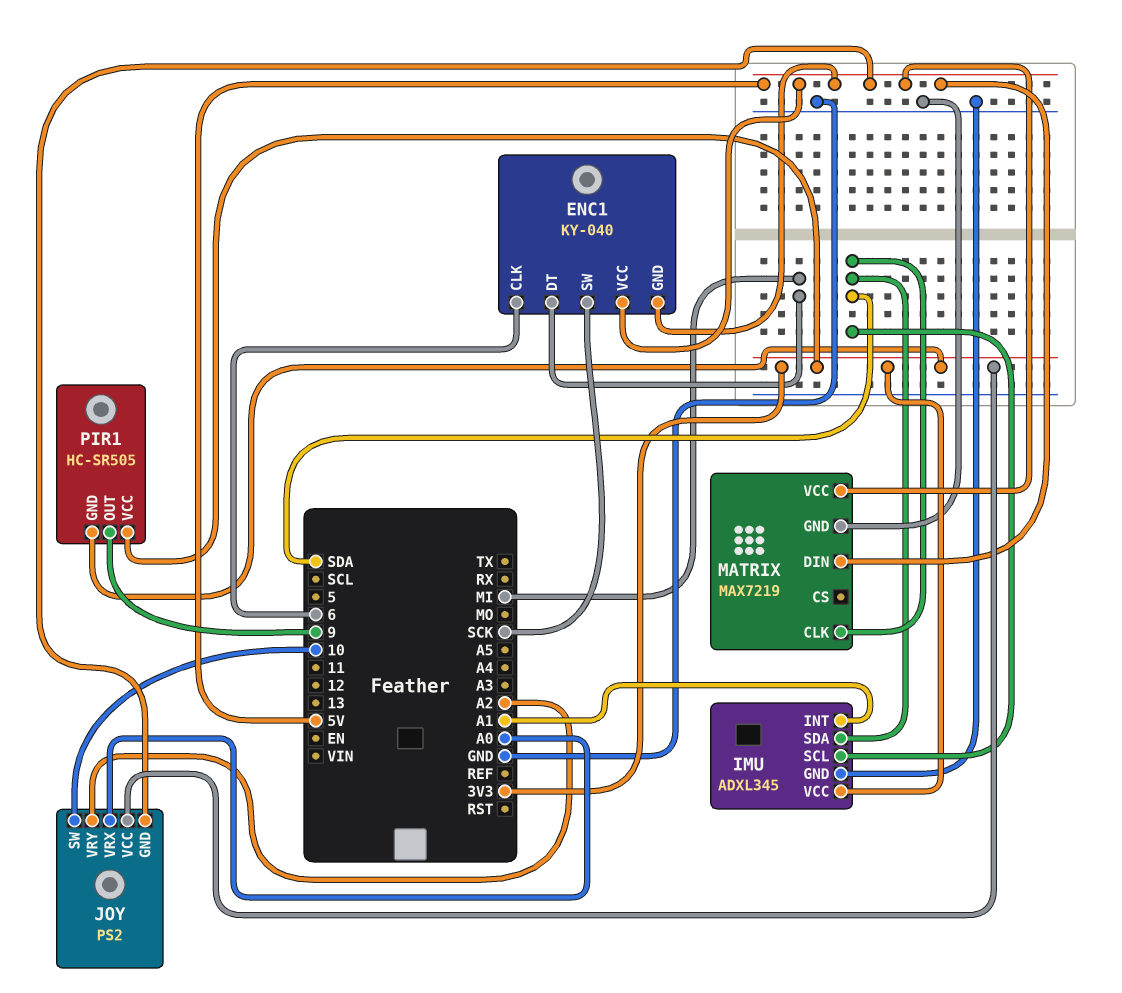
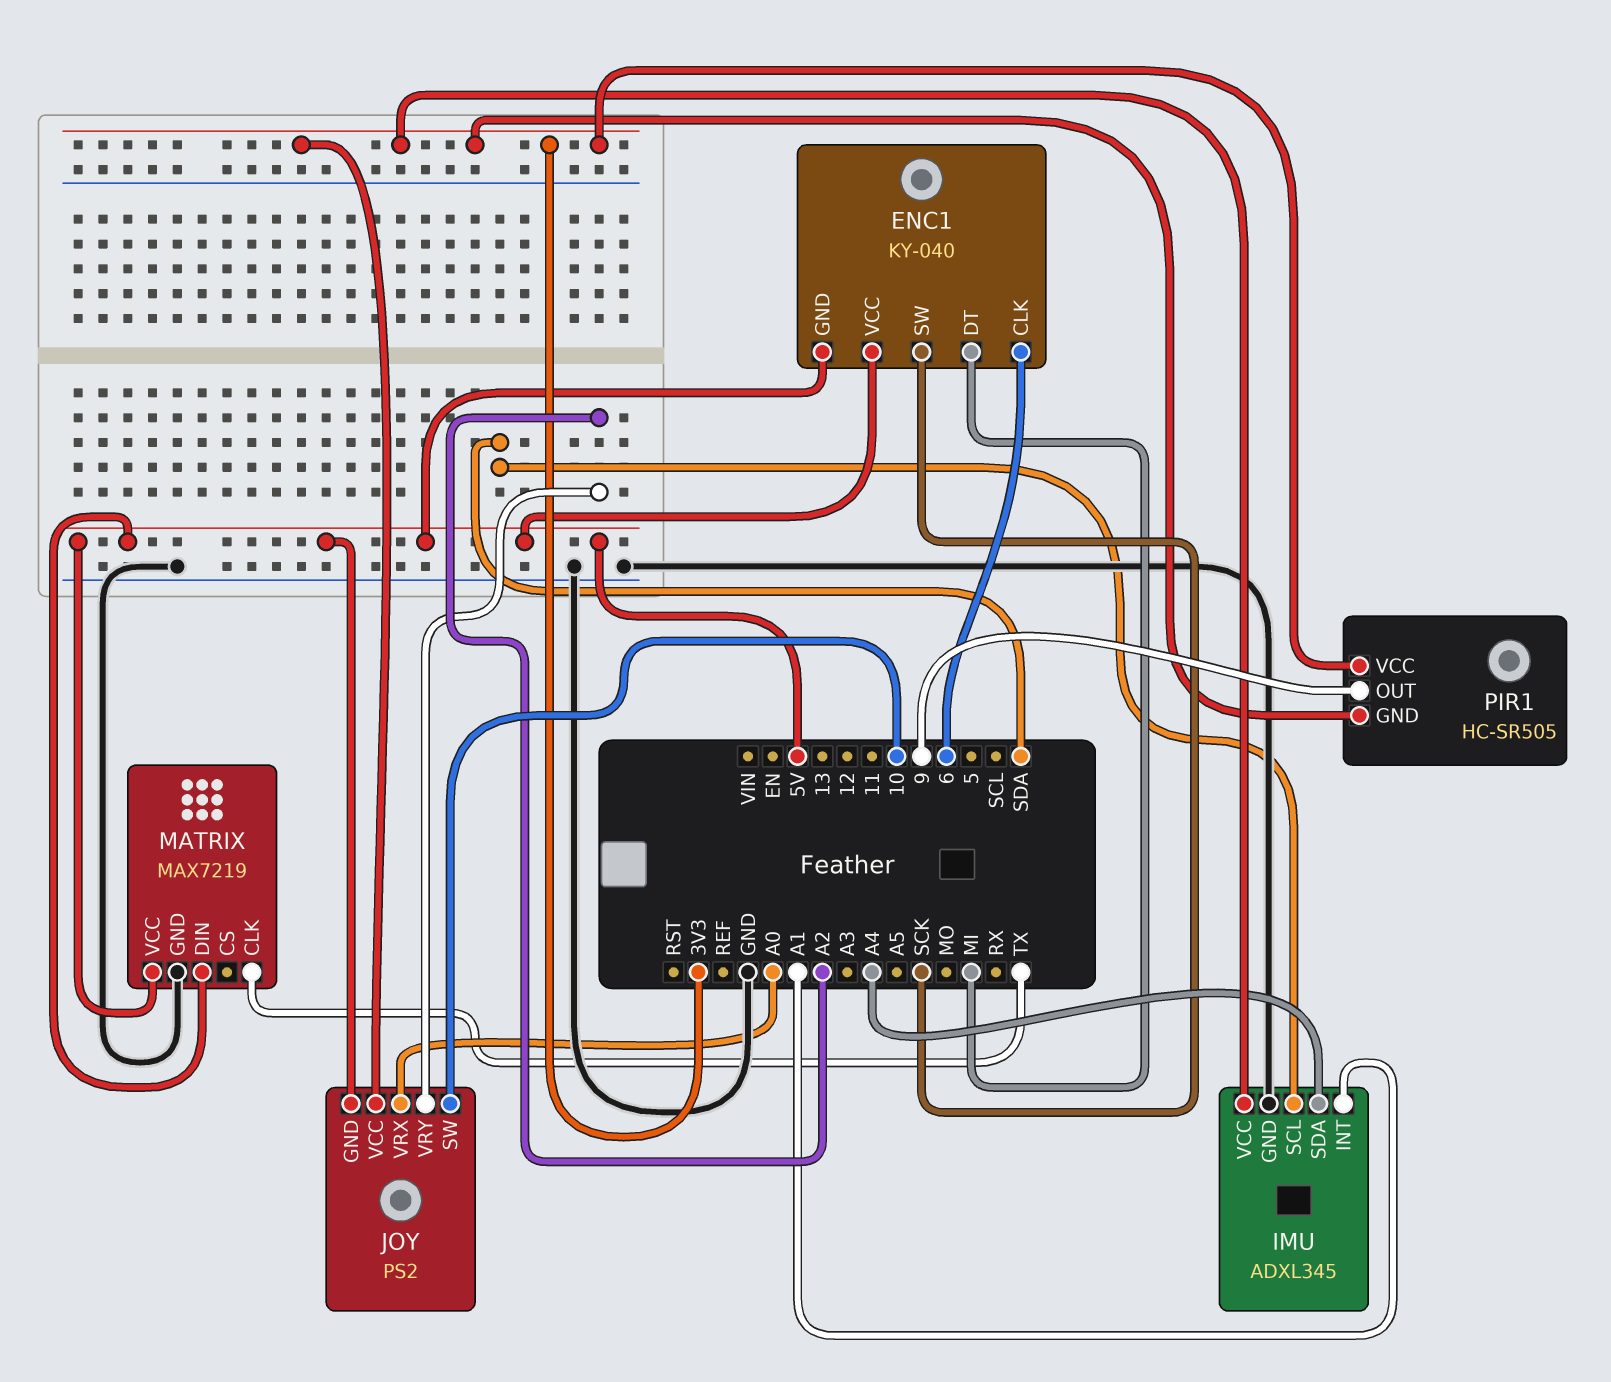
IMU pin SDA: SDA -> A4
MATRIX pin CLK: SDA -> TX

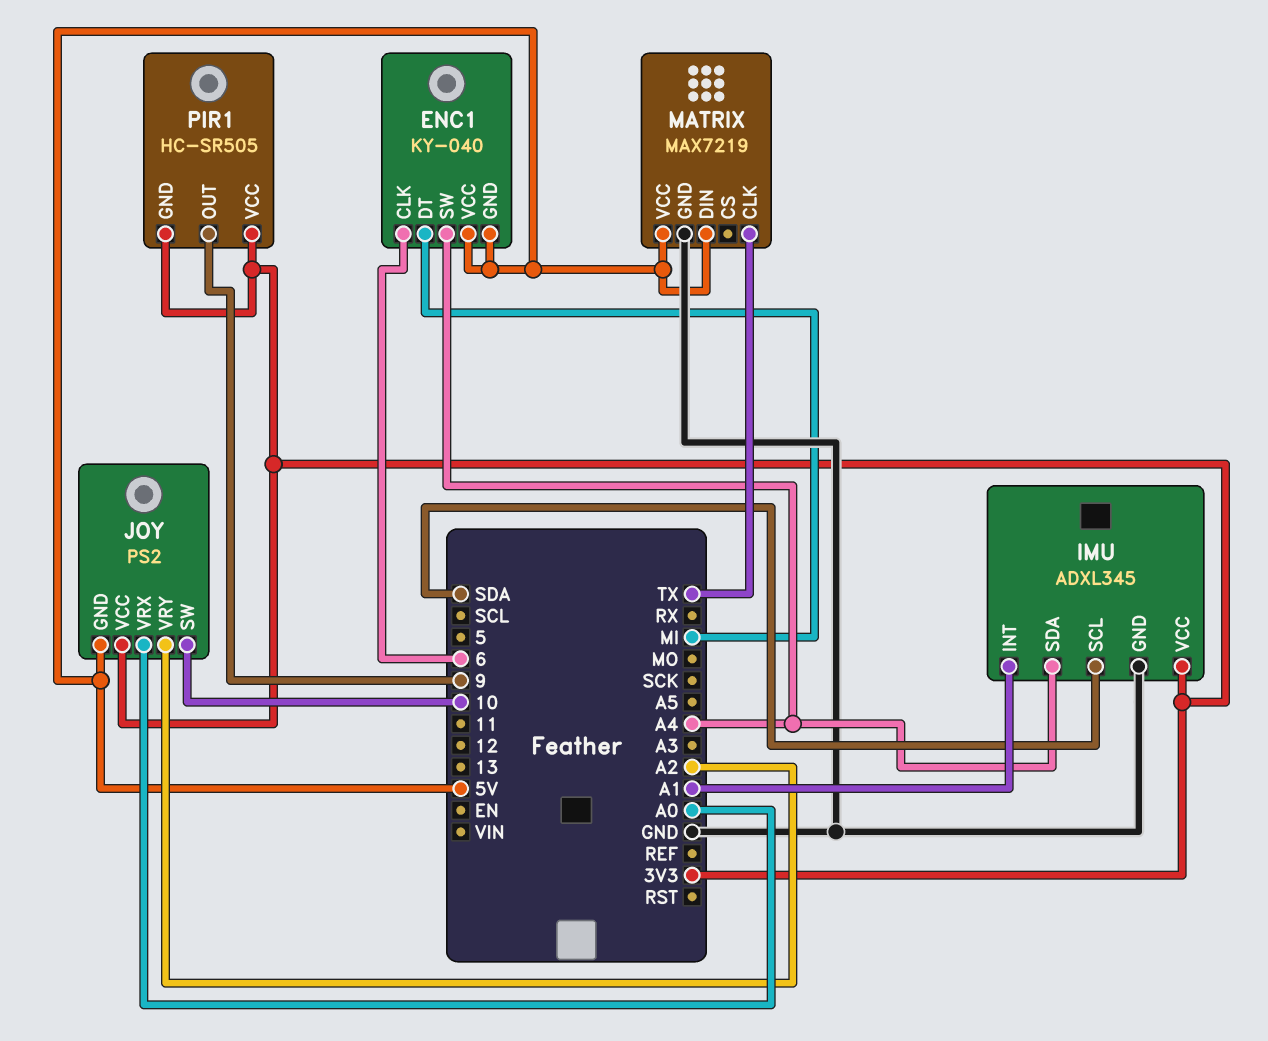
ENC1 pin SW: SCK -> A4

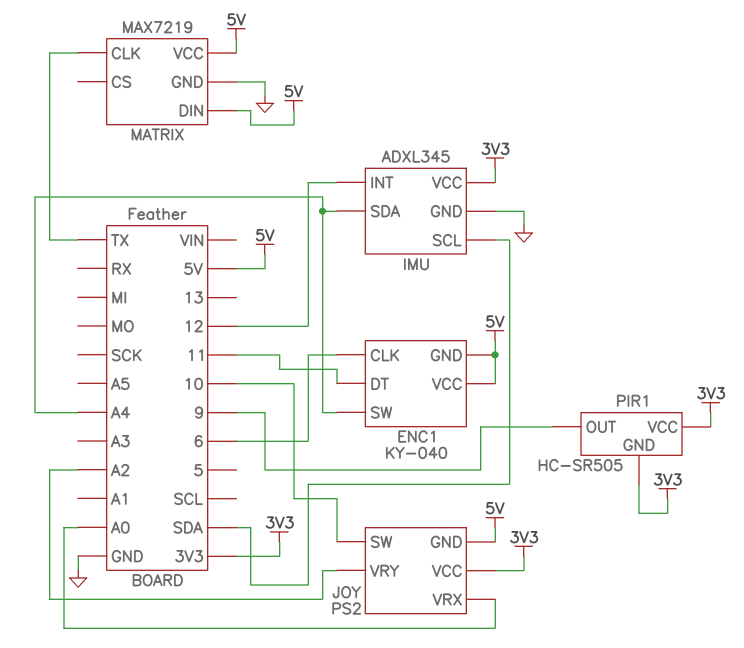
ENC1 pin DT: MI -> 11
IMU pin INT: A1 -> 12

